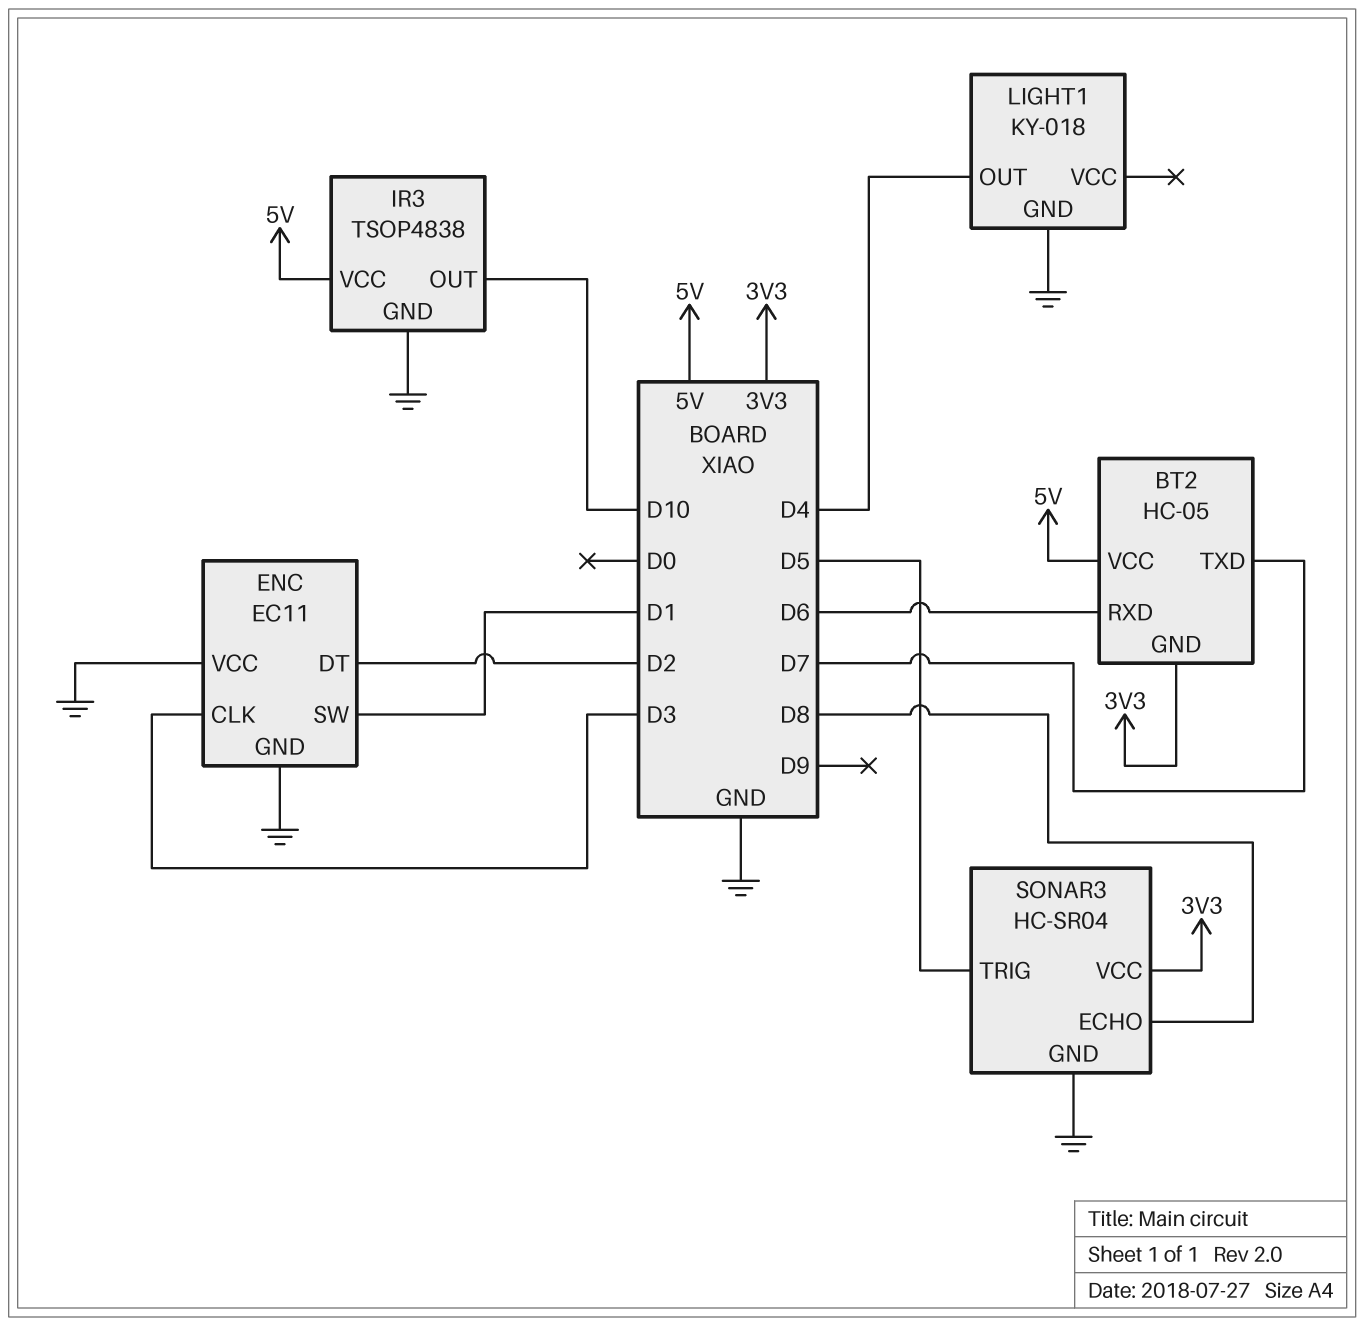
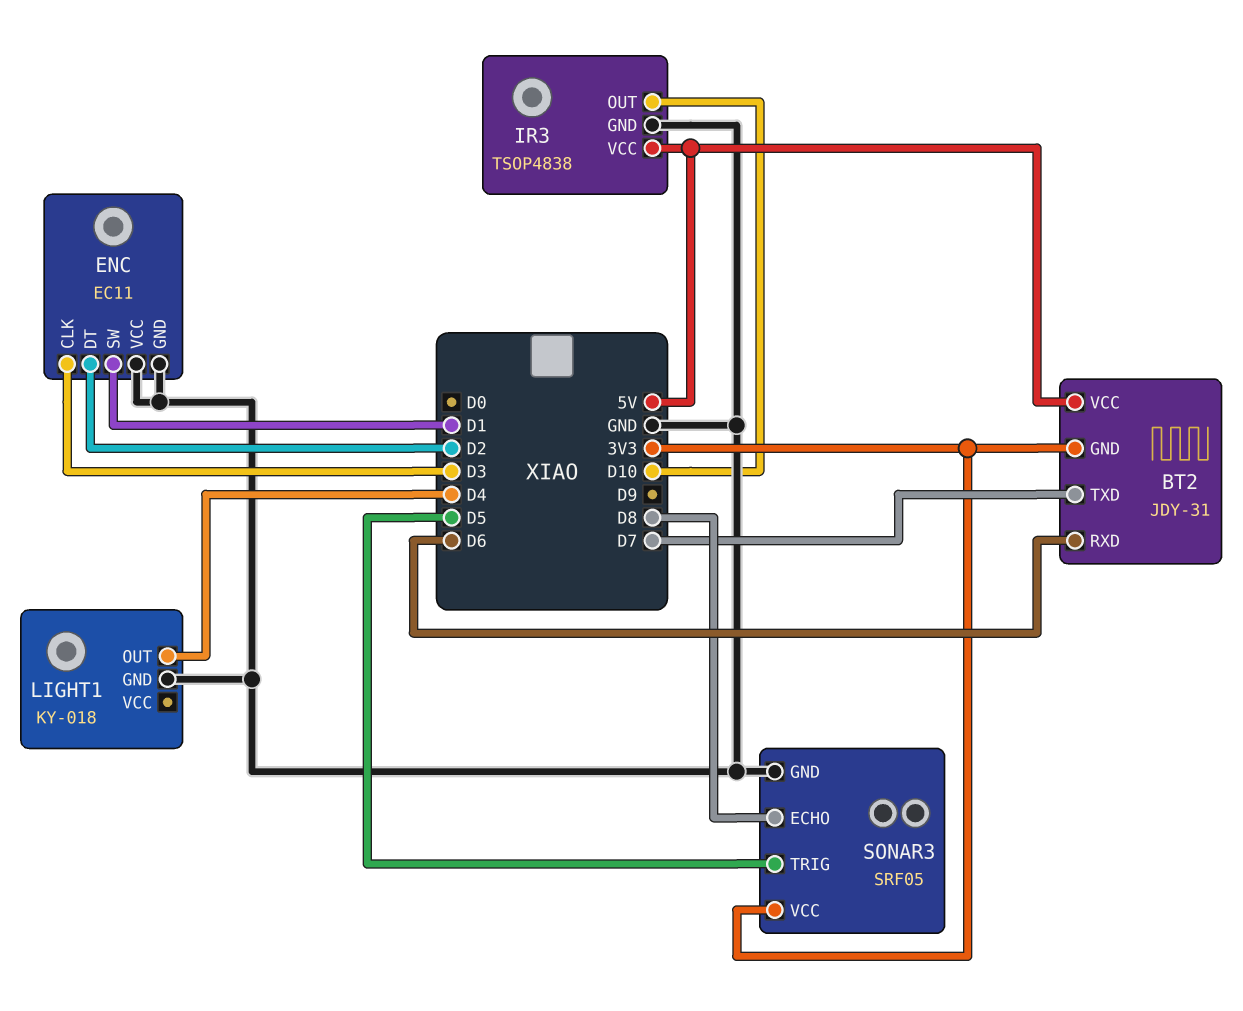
BT2: HC-05 -> JDY-31
SONAR3: HC-SR04 -> SRF05

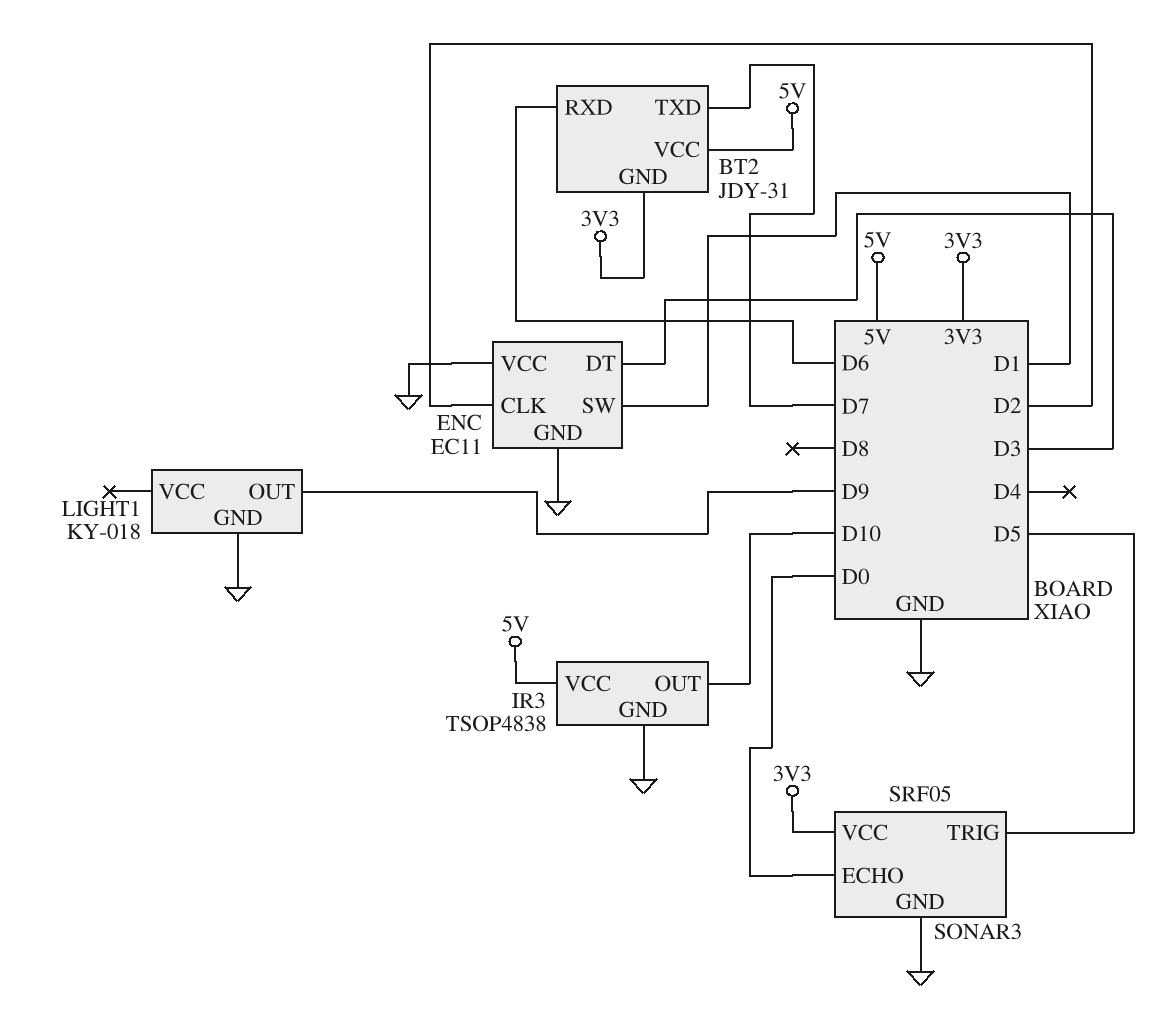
ENC pin CLK: D3 -> D2
ENC pin DT: D2 -> D3
LIGHT1 pin OUT: D4 -> D9
SONAR3 pin ECHO: D8 -> D0

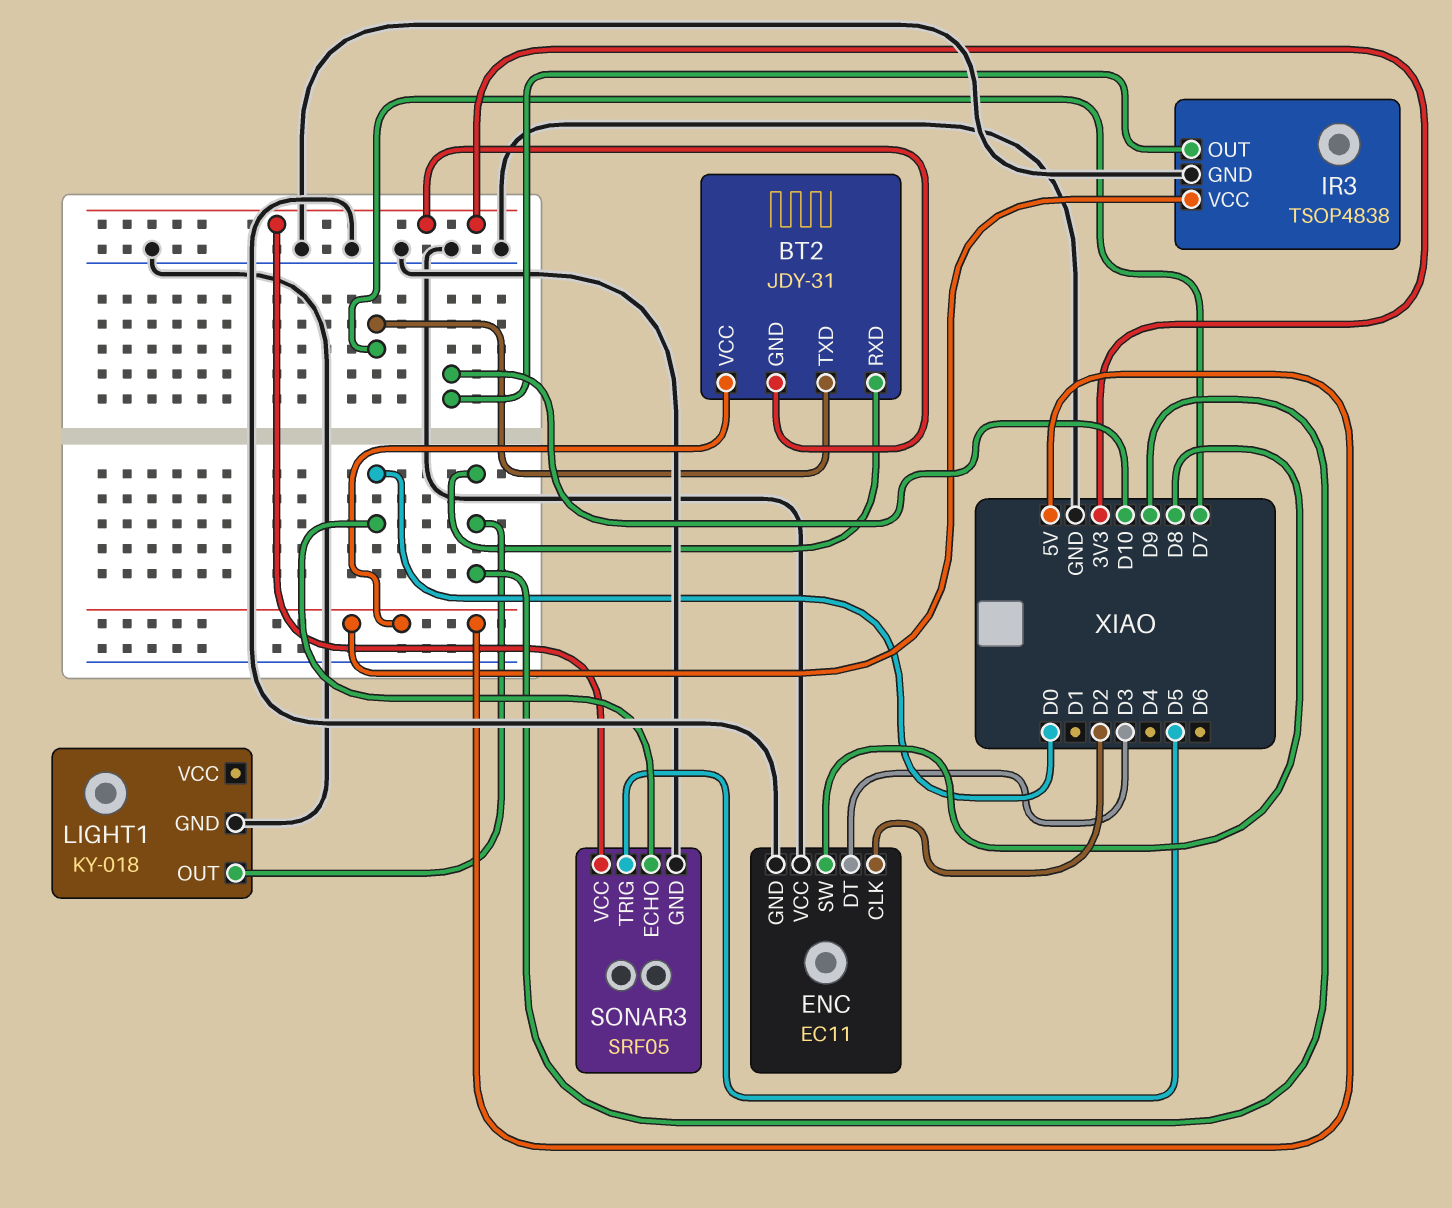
BT2 pin RXD: D6 -> D9
ENC pin SW: D1 -> D8

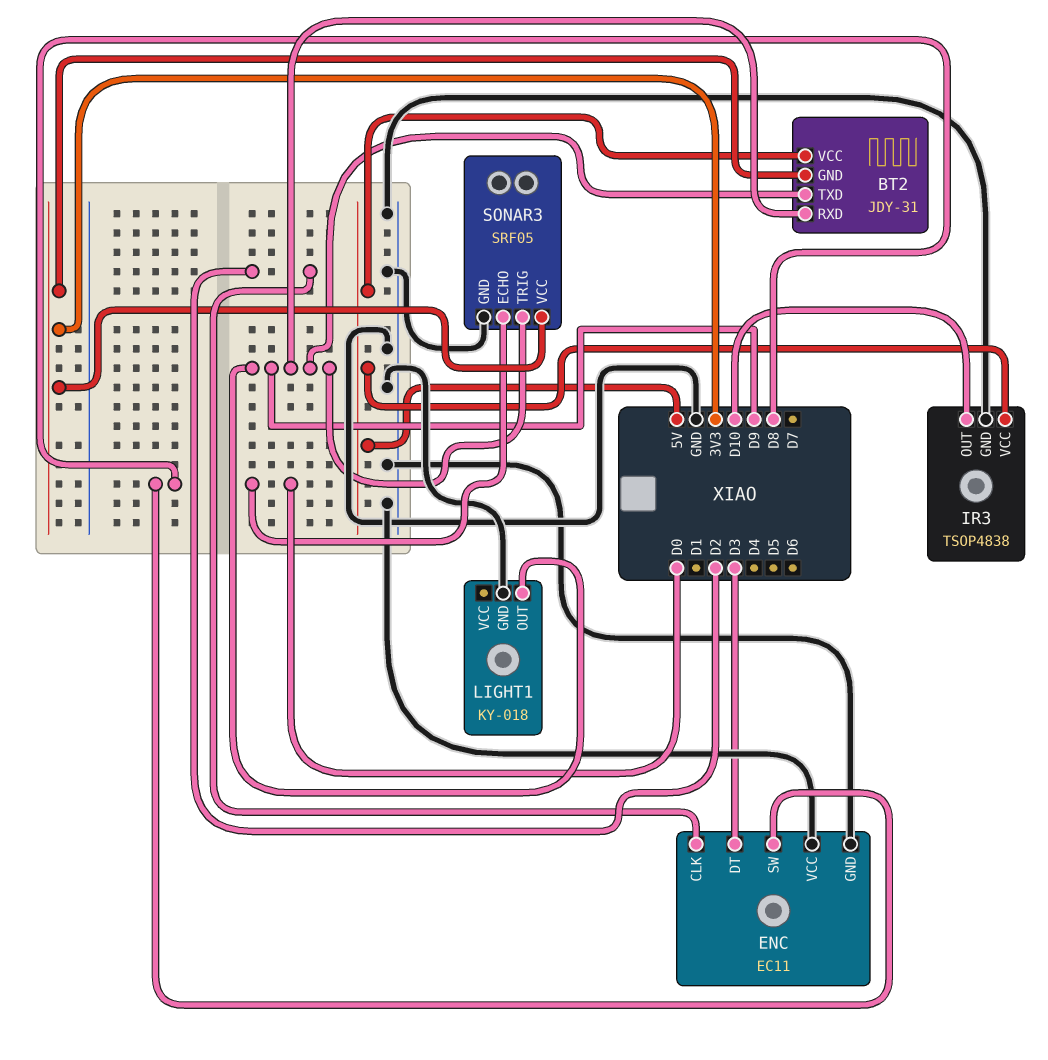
BT2 pin TXD: D7 -> D9
SONAR3 pin TRIG: D5 -> D9

